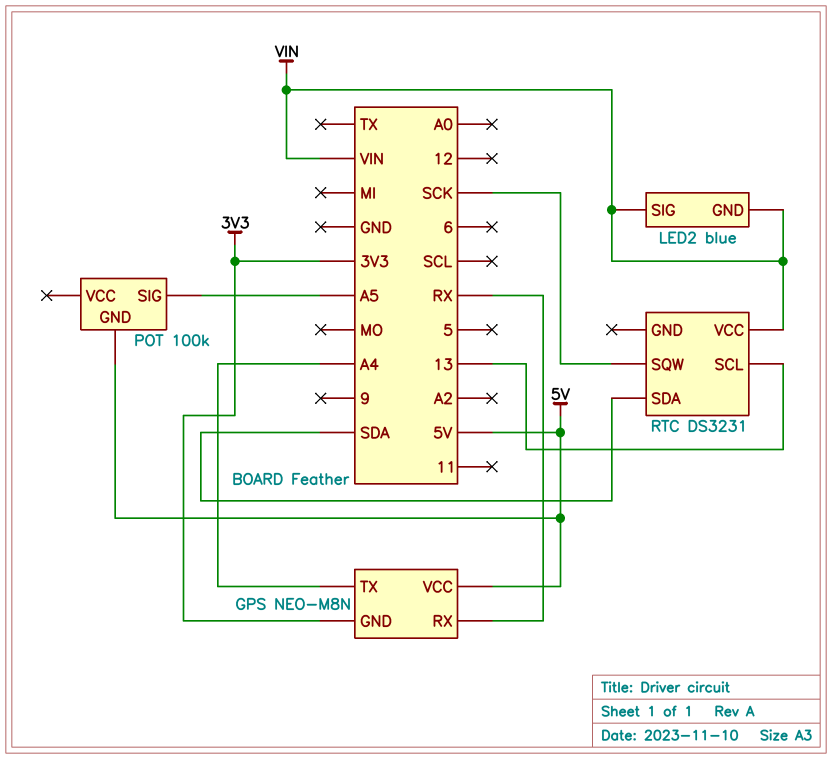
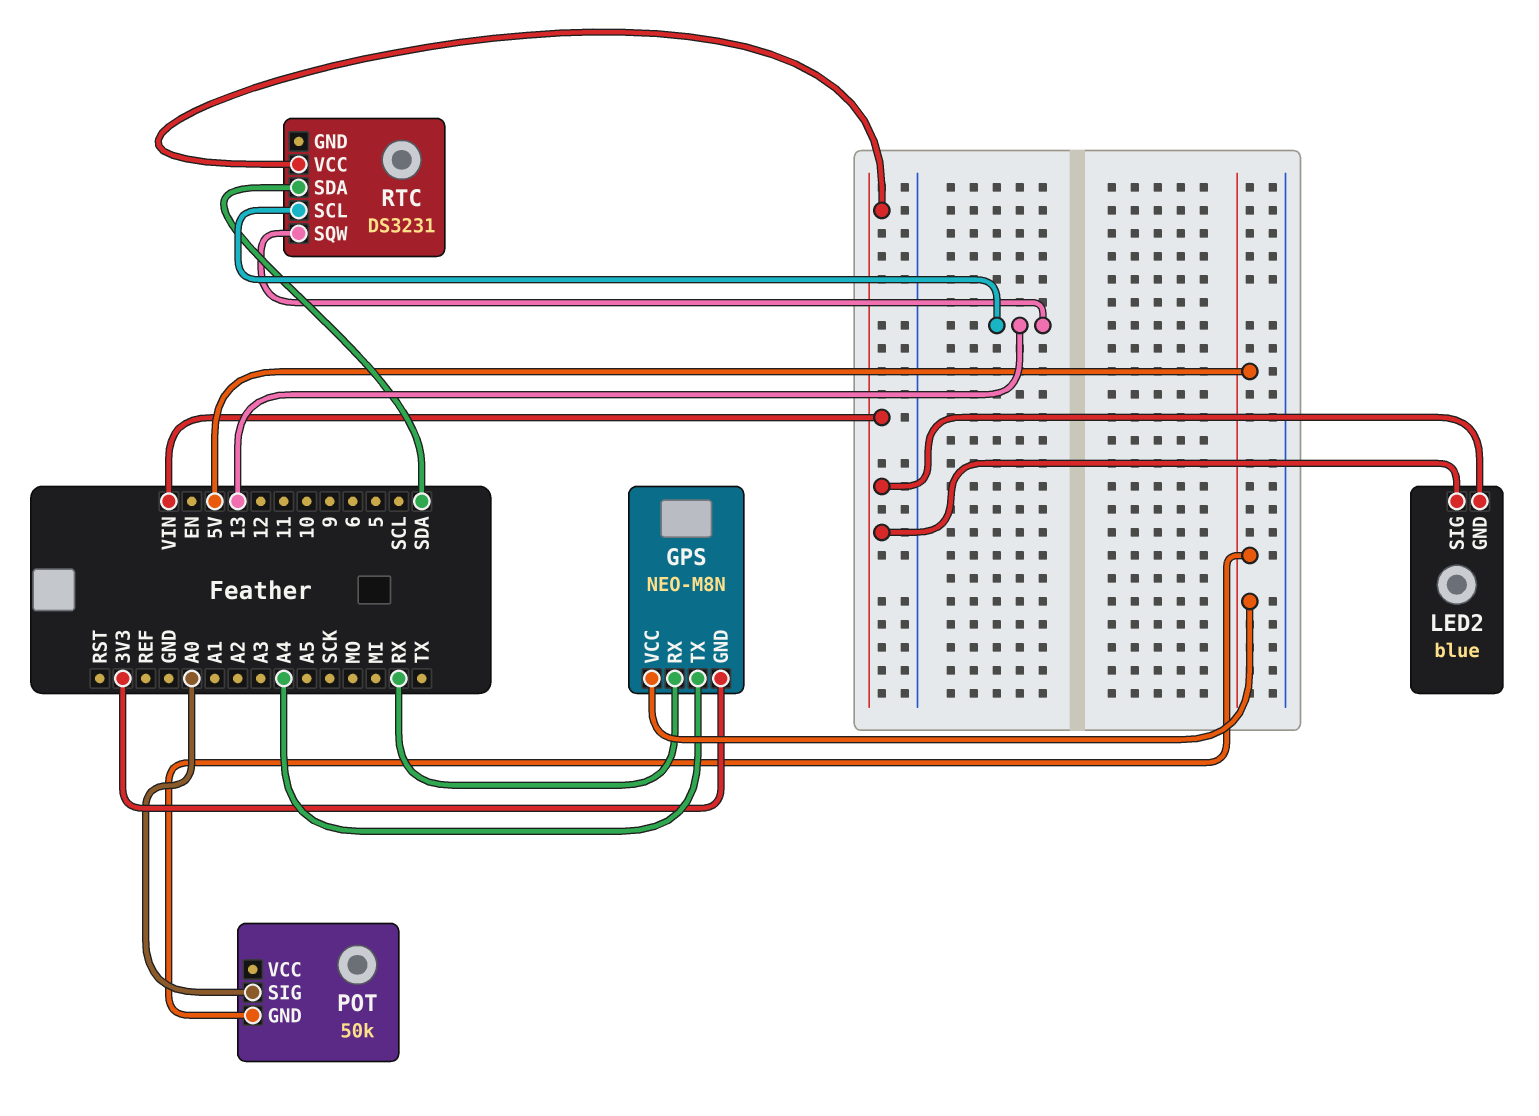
POT: 100k -> 50k
POT pin SIG: A5 -> A0
RTC pin SQW: SCK -> 13

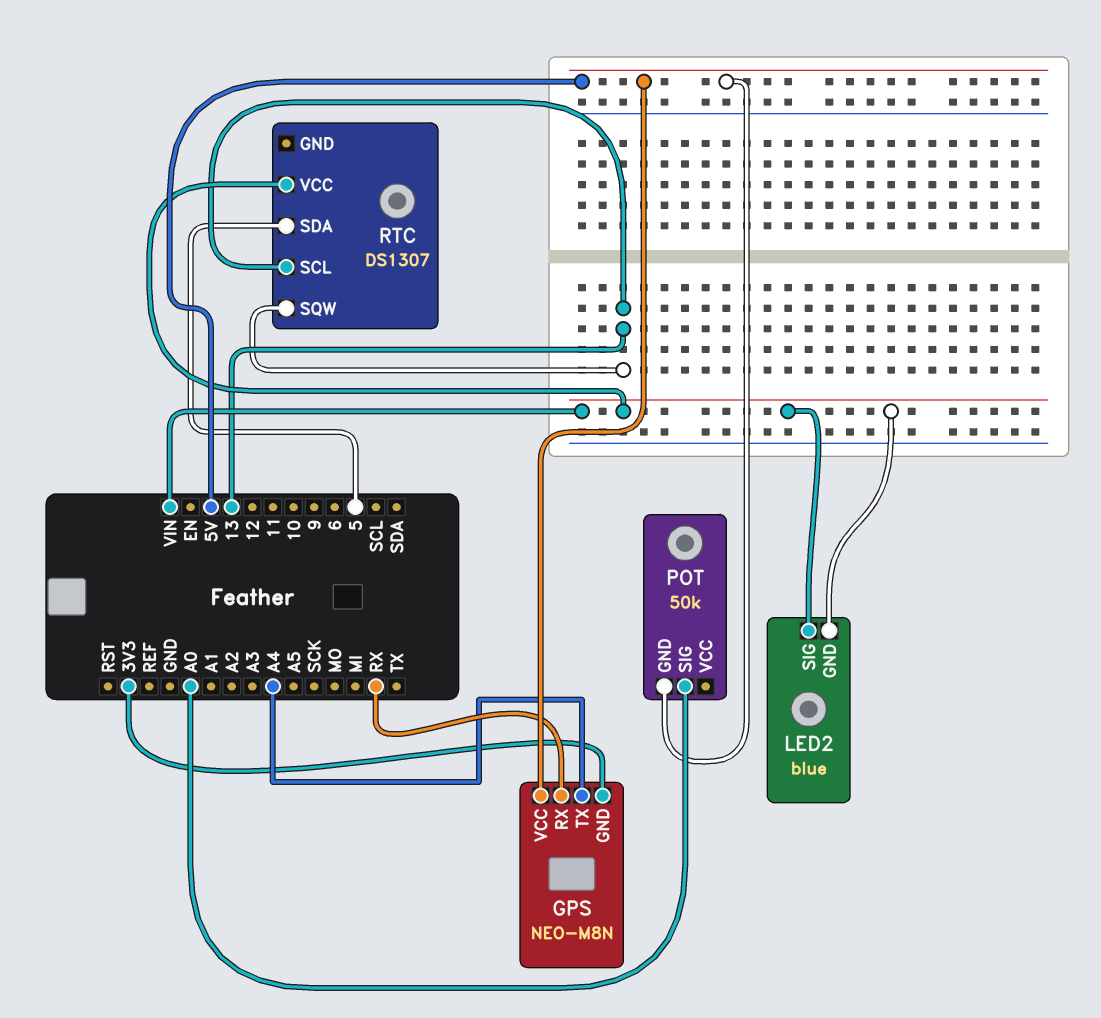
RTC: DS3231 -> DS1307
RTC pin SDA: SDA -> 5

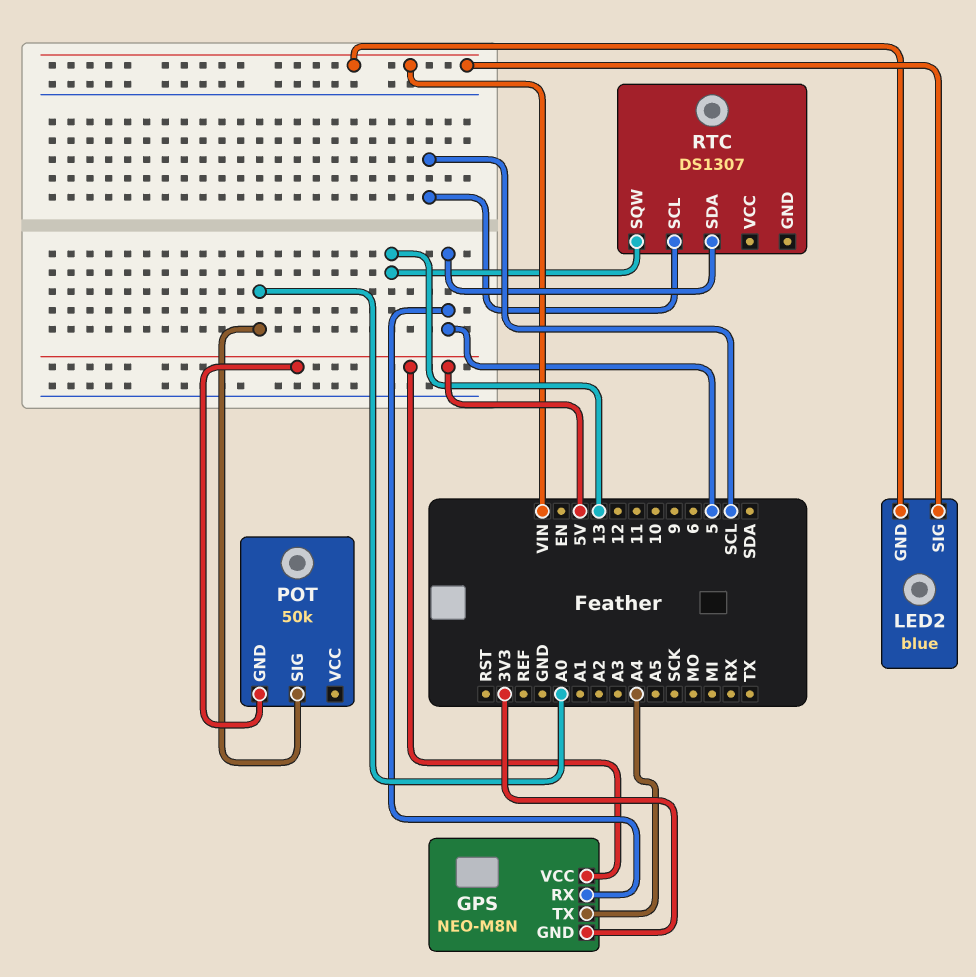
GPS pin RX: RX -> 5
RTC pin SCL: 13 -> SCL
RTC pin VCC: VIN -> none

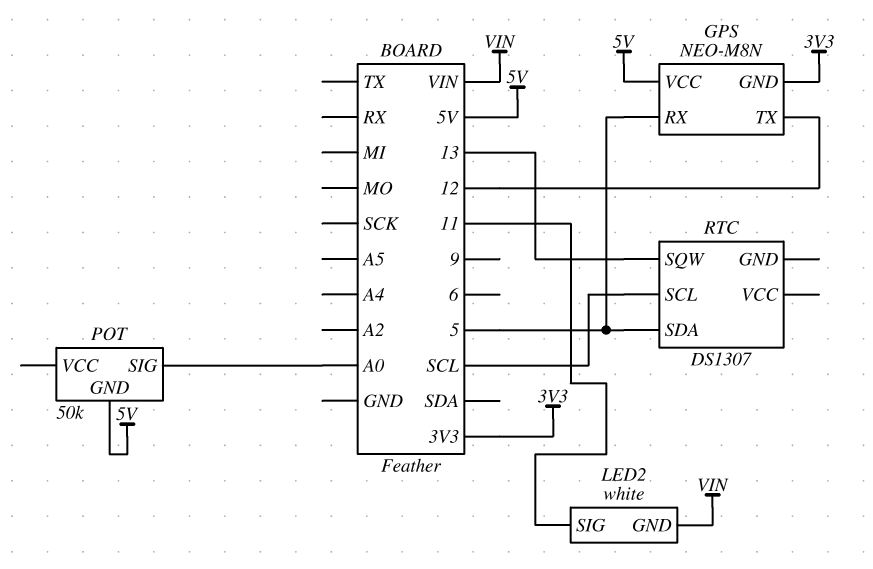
GPS pin TX: A4 -> 12
LED2: blue -> white
LED2 pin SIG: VIN -> 11

